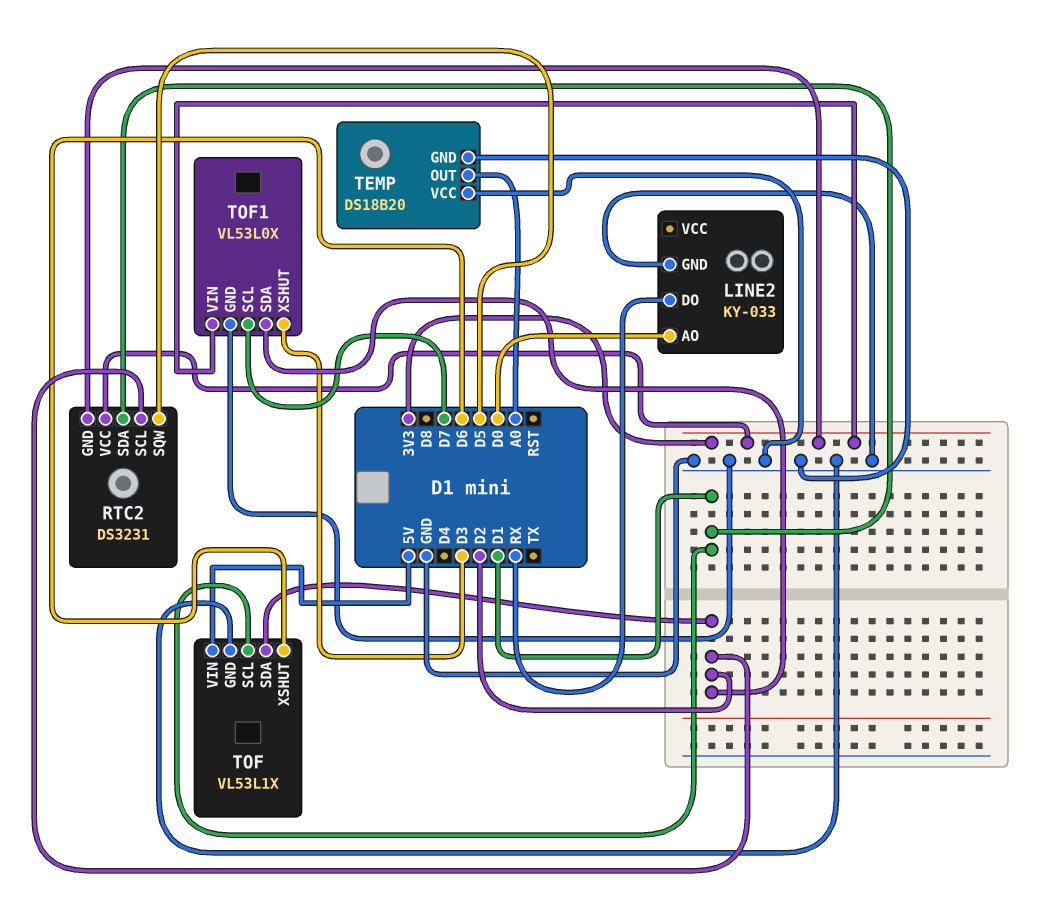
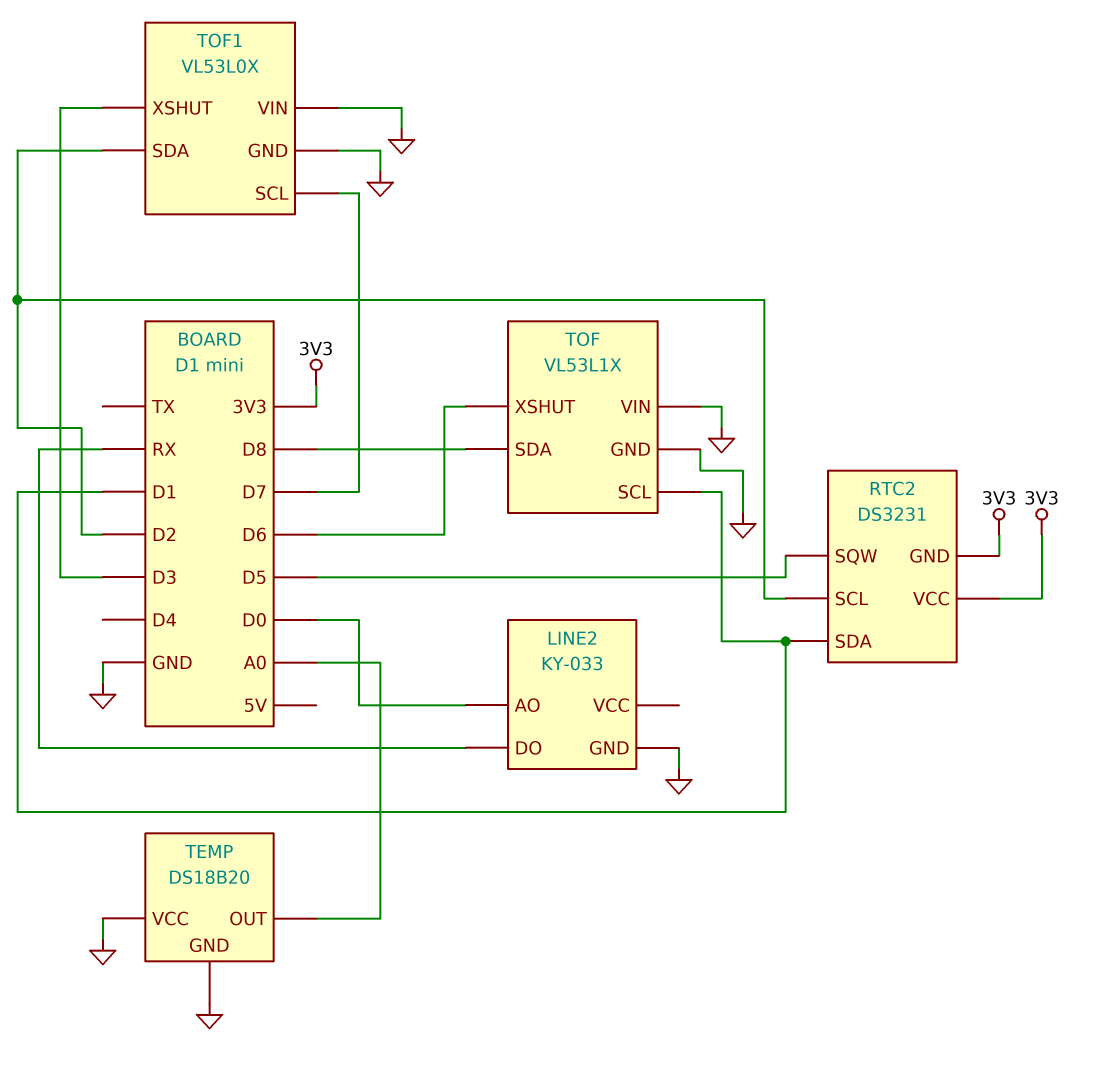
TOF pin SDA: D2 -> D8
TOF pin VIN: 5V -> GND
TOF1 pin VIN: 3V3 -> GND

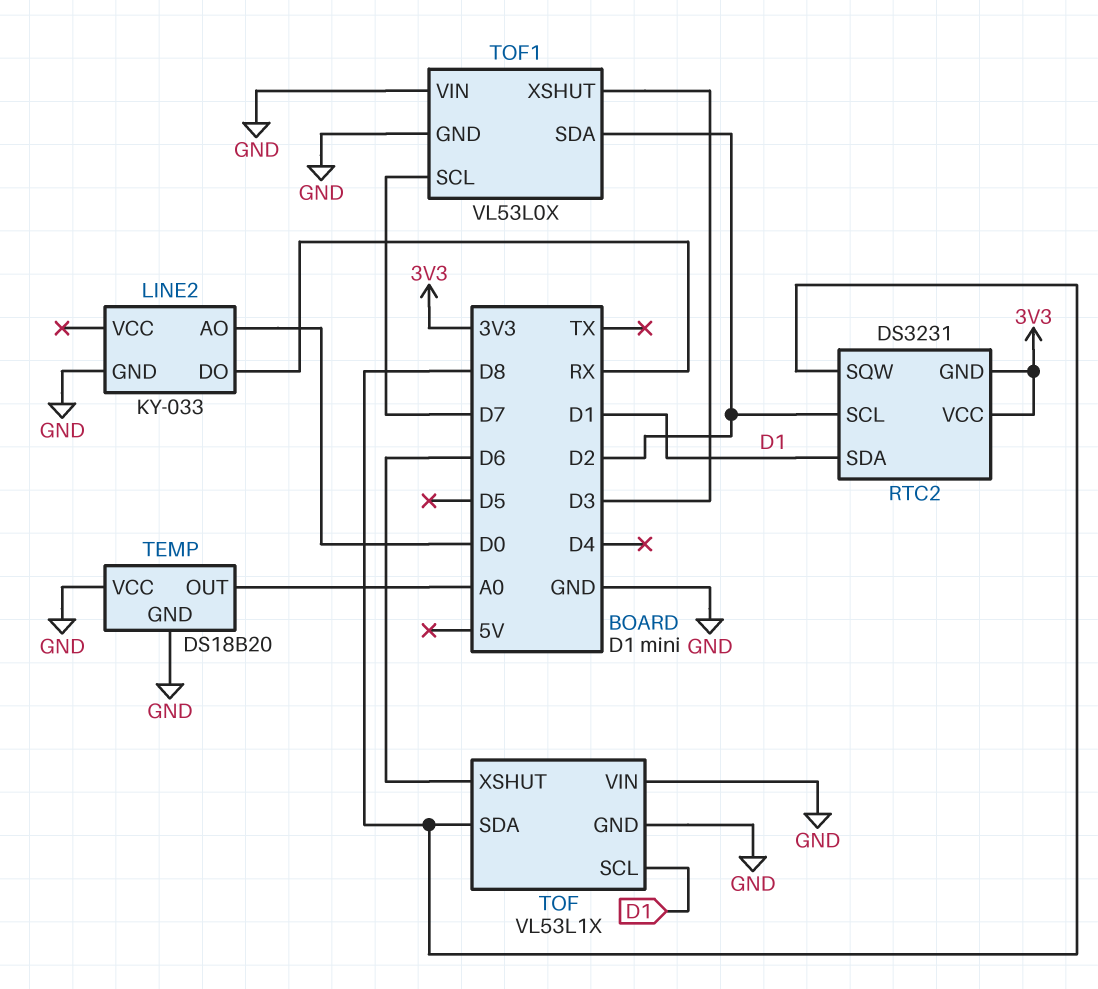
RTC2 pin SQW: D5 -> D8

